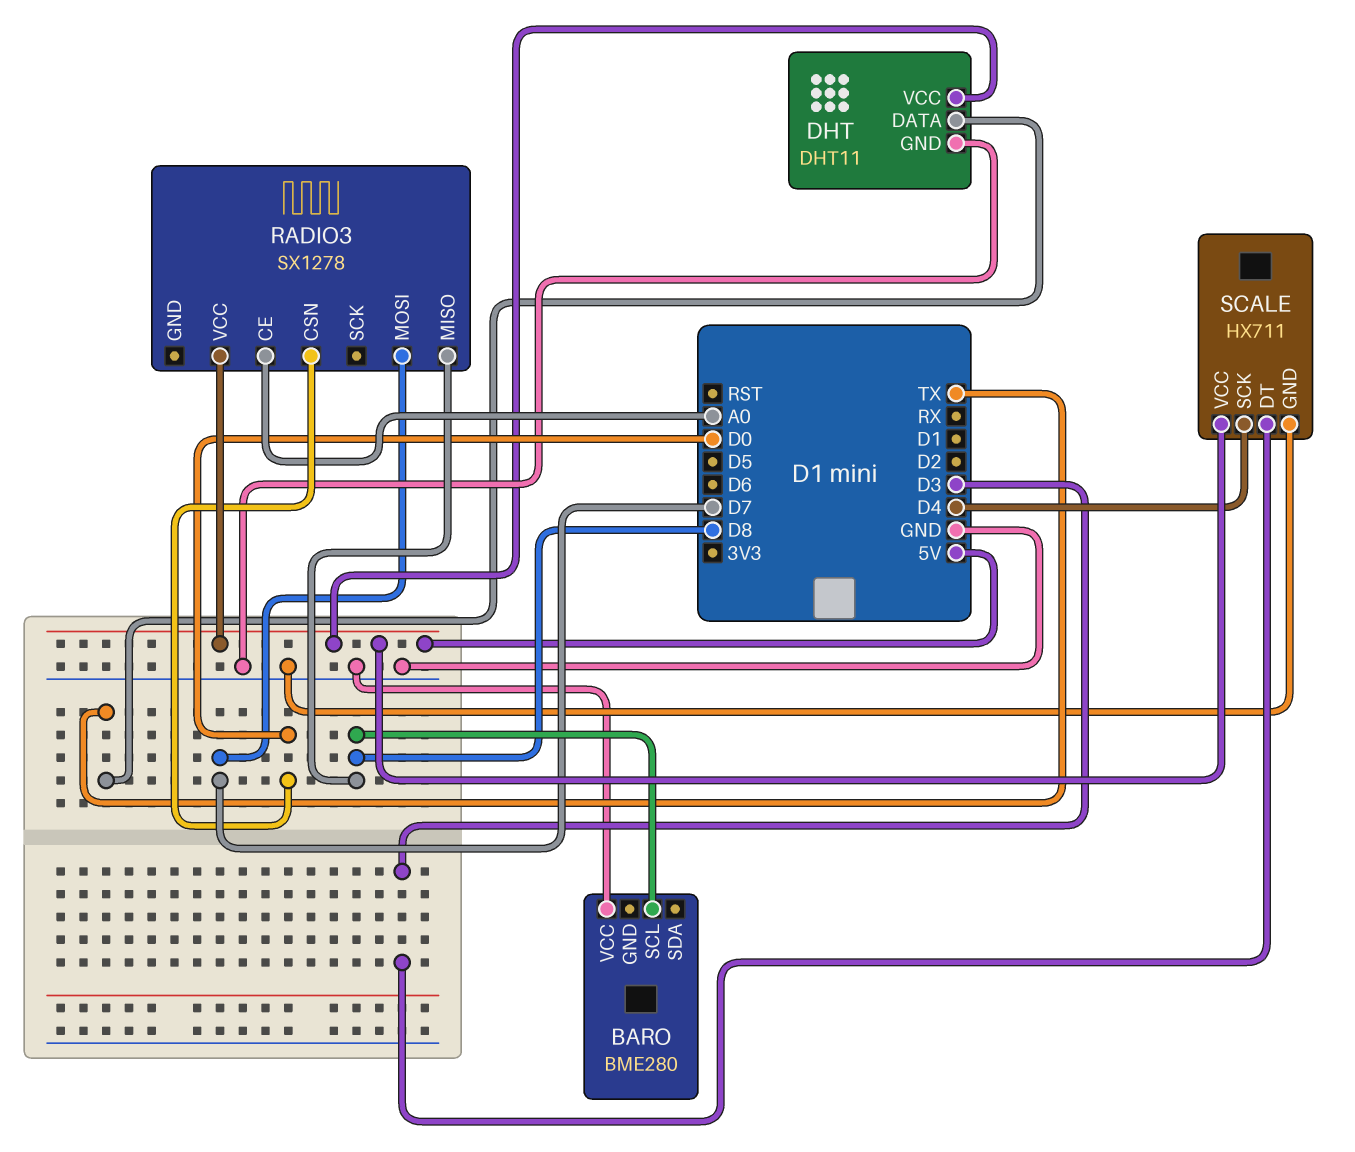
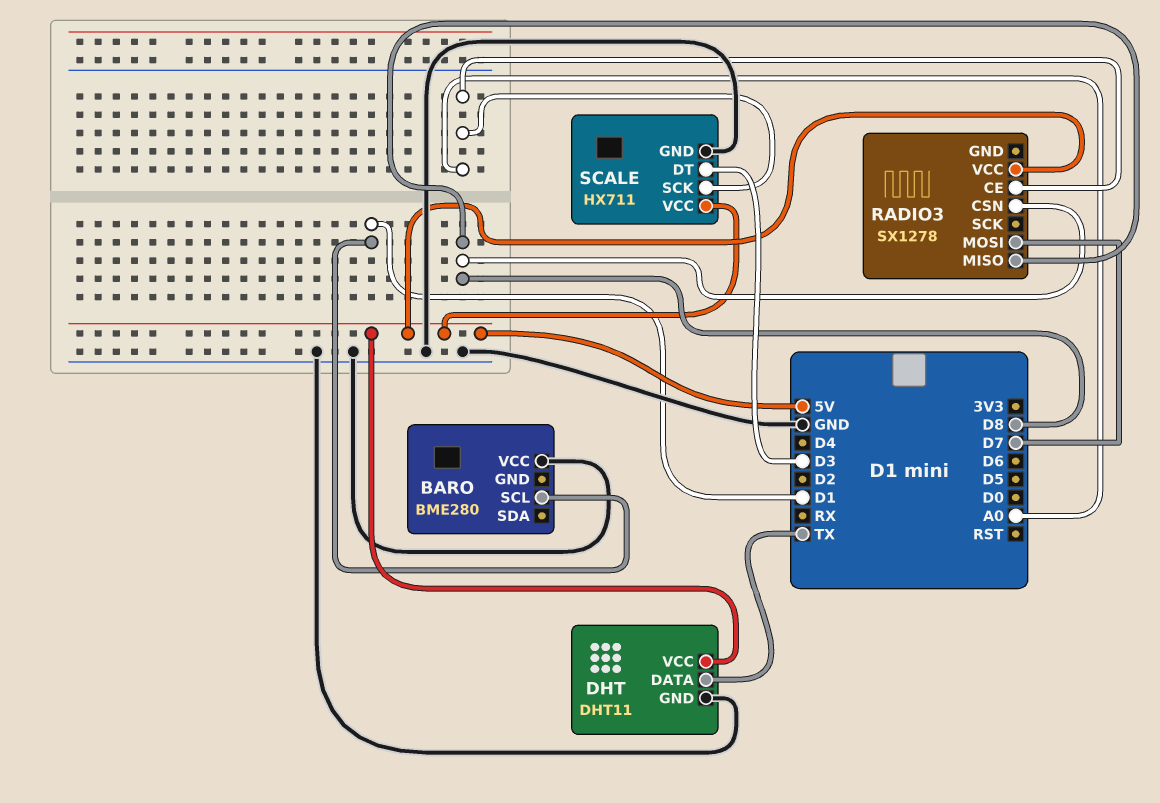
BARO pin SCL: D8 -> D1
RADIO3 pin CSN: D0 -> D8
SCALE pin SCK: D4 -> A0

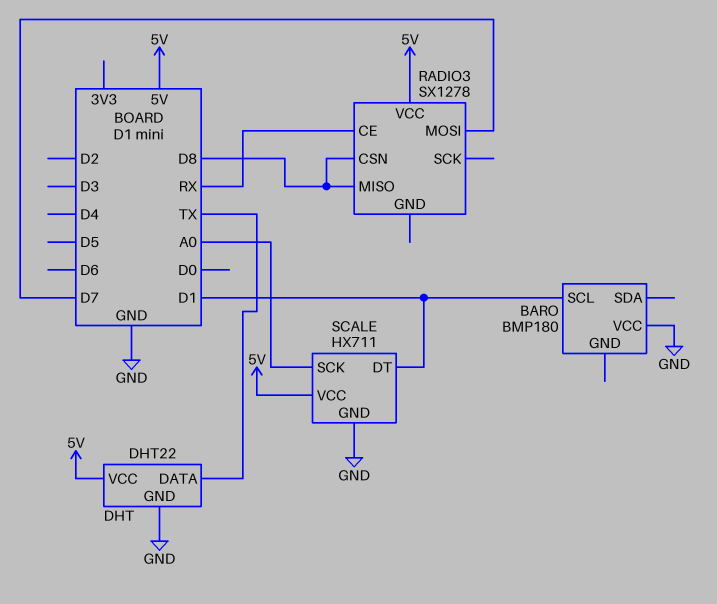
BARO: BME280 -> BMP180
DHT: DHT11 -> DHT22
RADIO3 pin CE: A0 -> RX
SCALE pin DT: D3 -> D1

